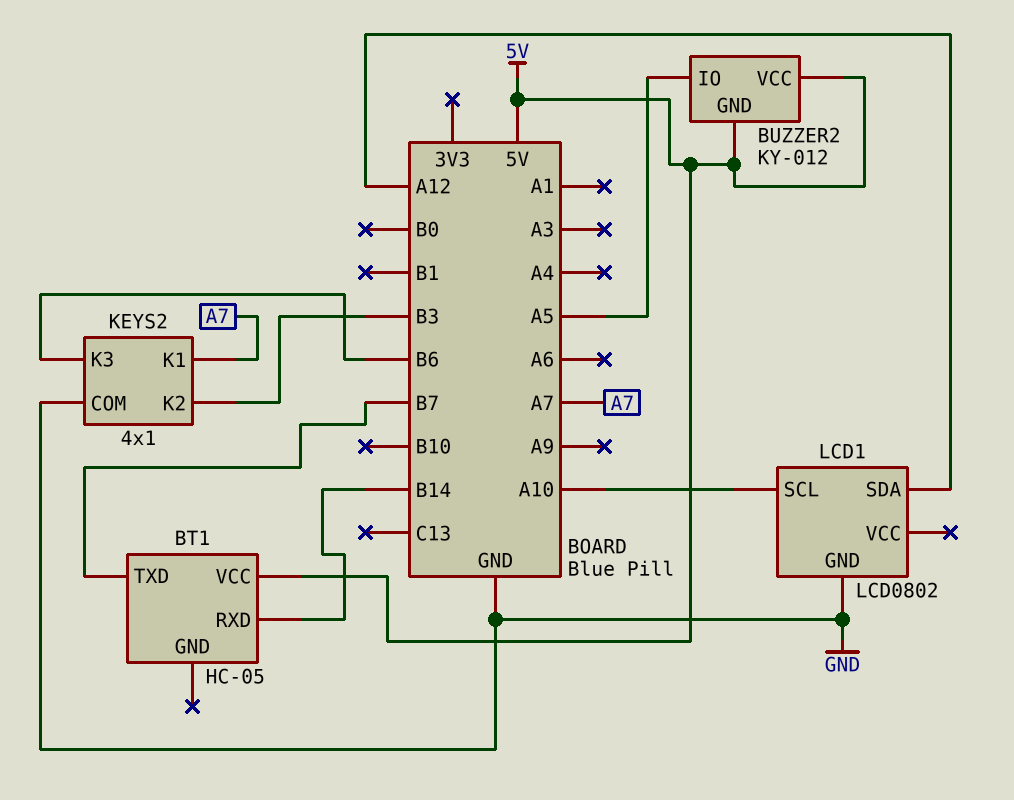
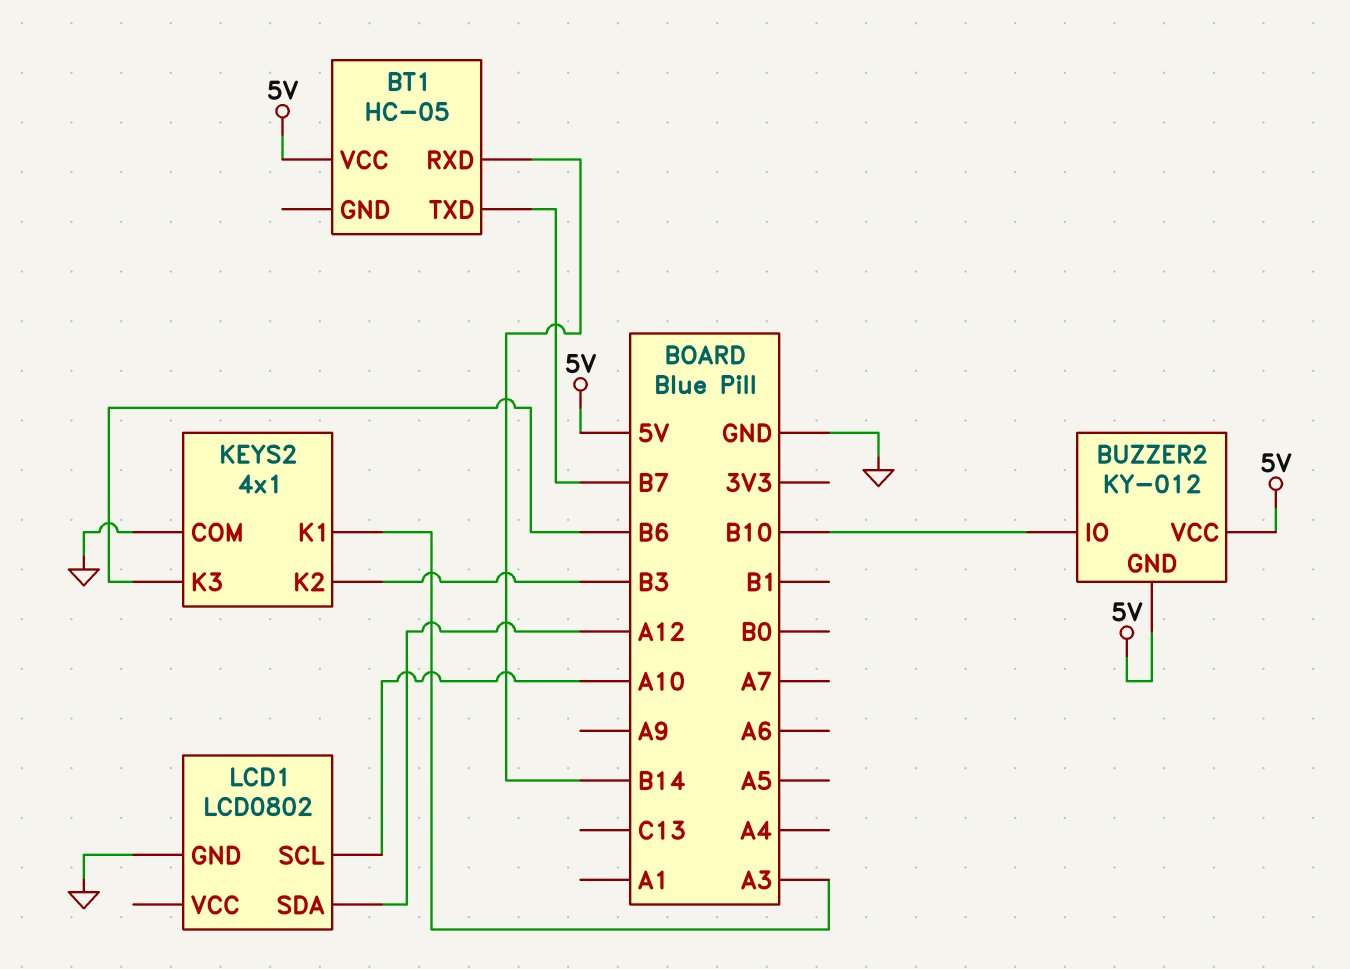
BUZZER2 pin IO: A5 -> B10
KEYS2 pin K1: A7 -> A3

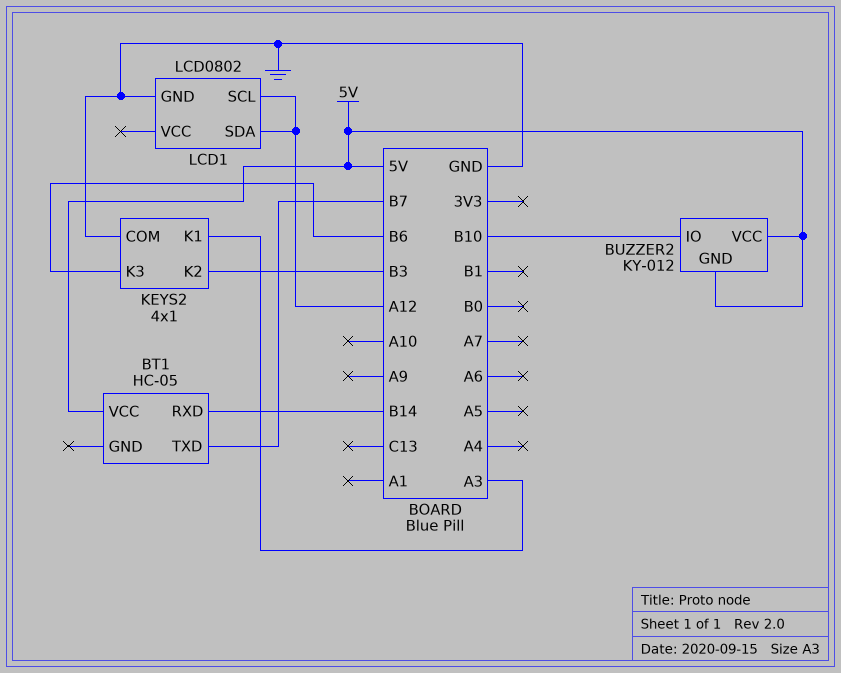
LCD1 pin SCL: A10 -> A12

